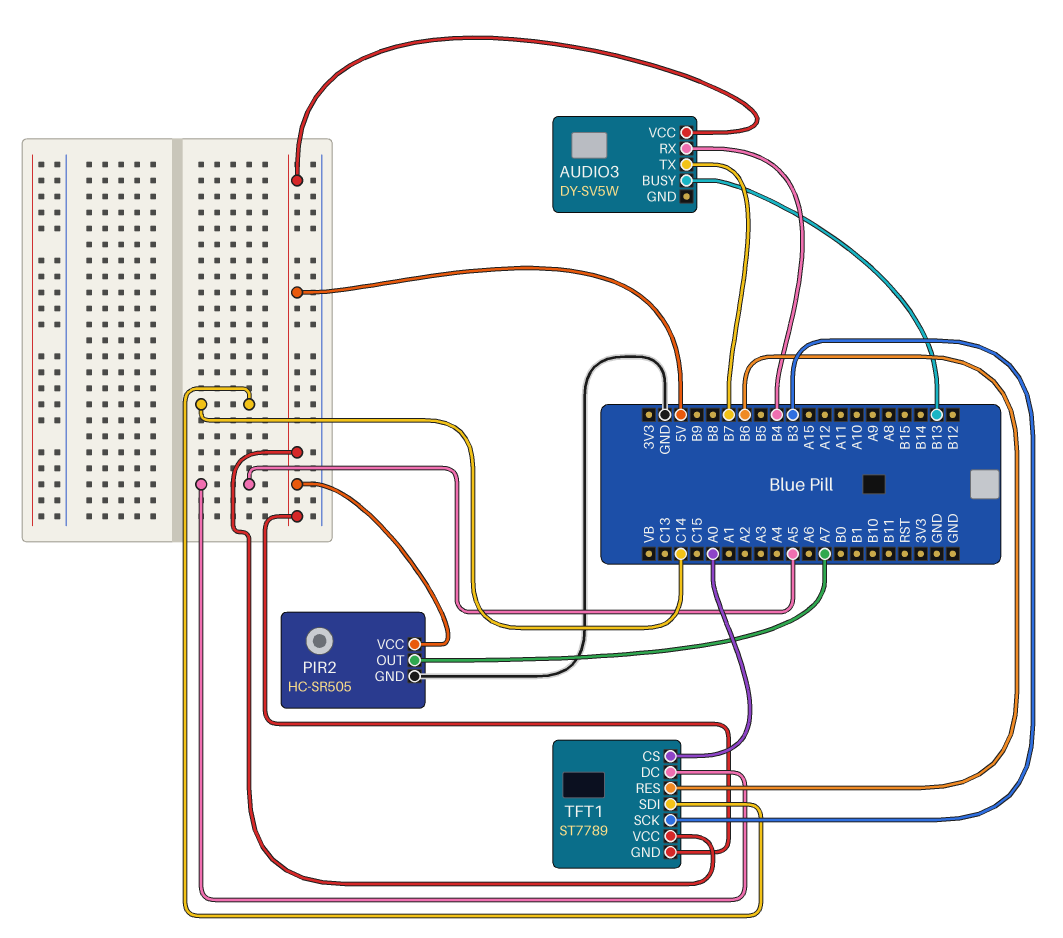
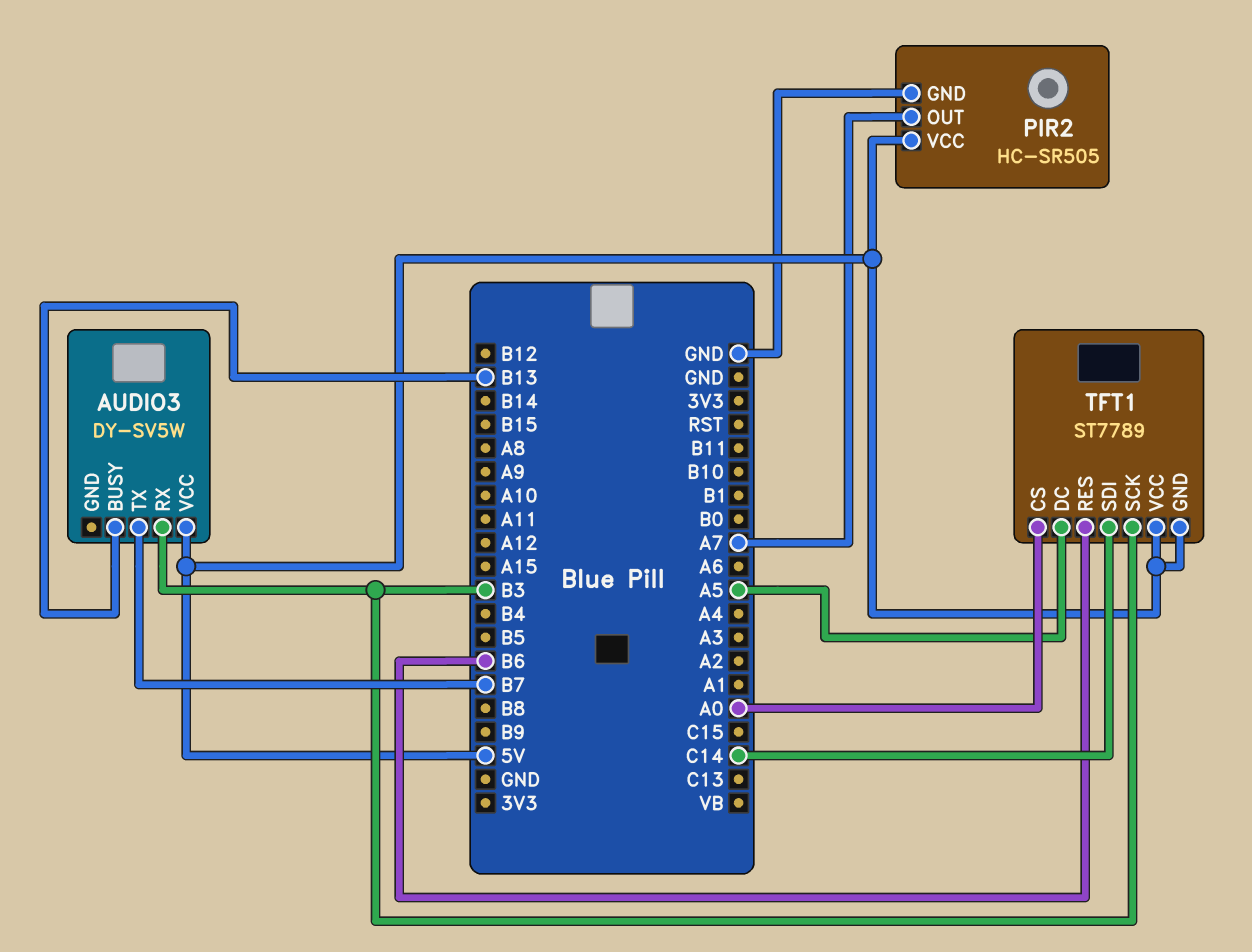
AUDIO3 pin RX: B4 -> B3

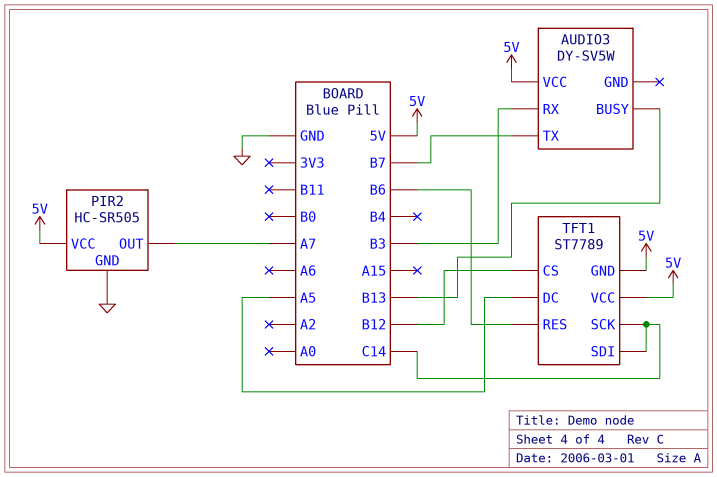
TFT1 pin CS: A0 -> B12
TFT1 pin SCK: B3 -> C14

